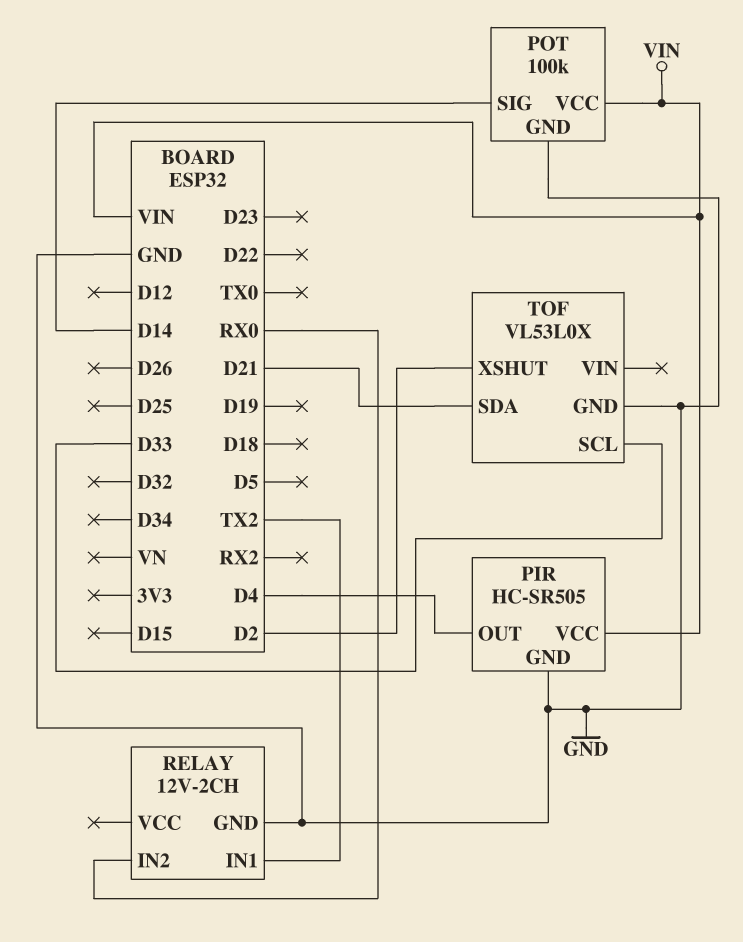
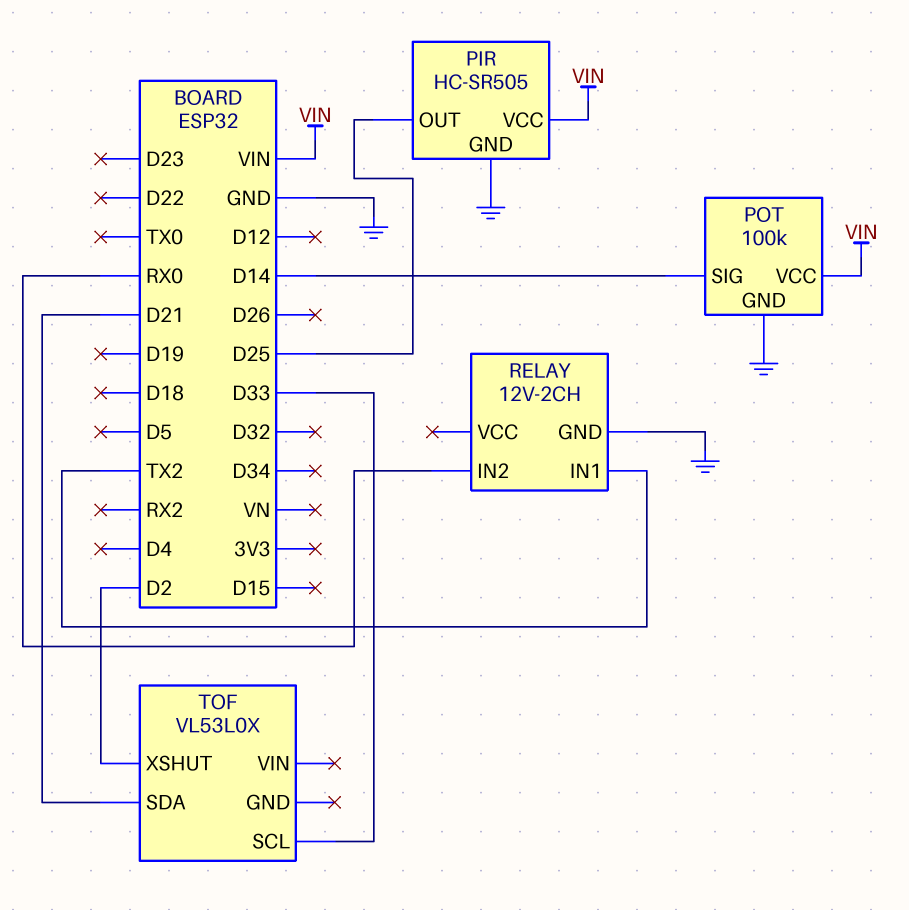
PIR pin OUT: D4 -> D25
TOF pin GND: GND -> none

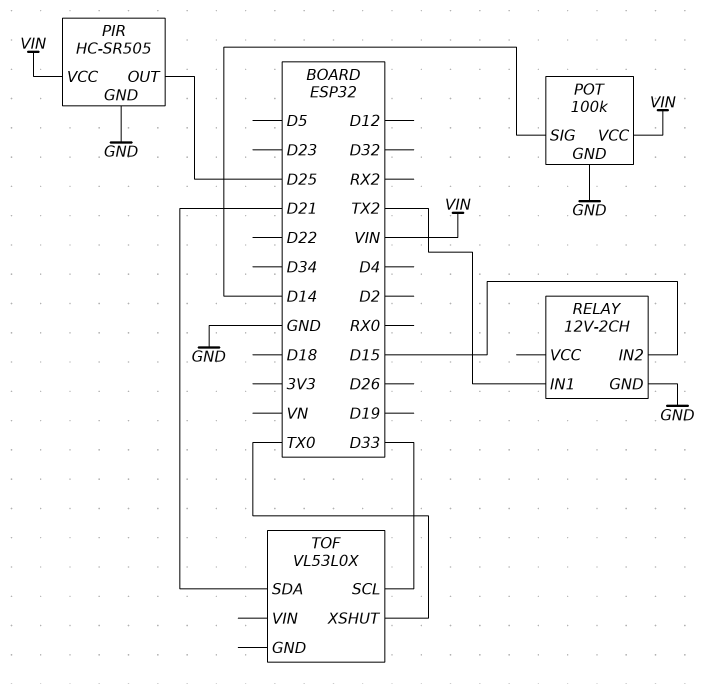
RELAY pin IN2: RX0 -> D15
TOF pin XSHUT: D2 -> TX0

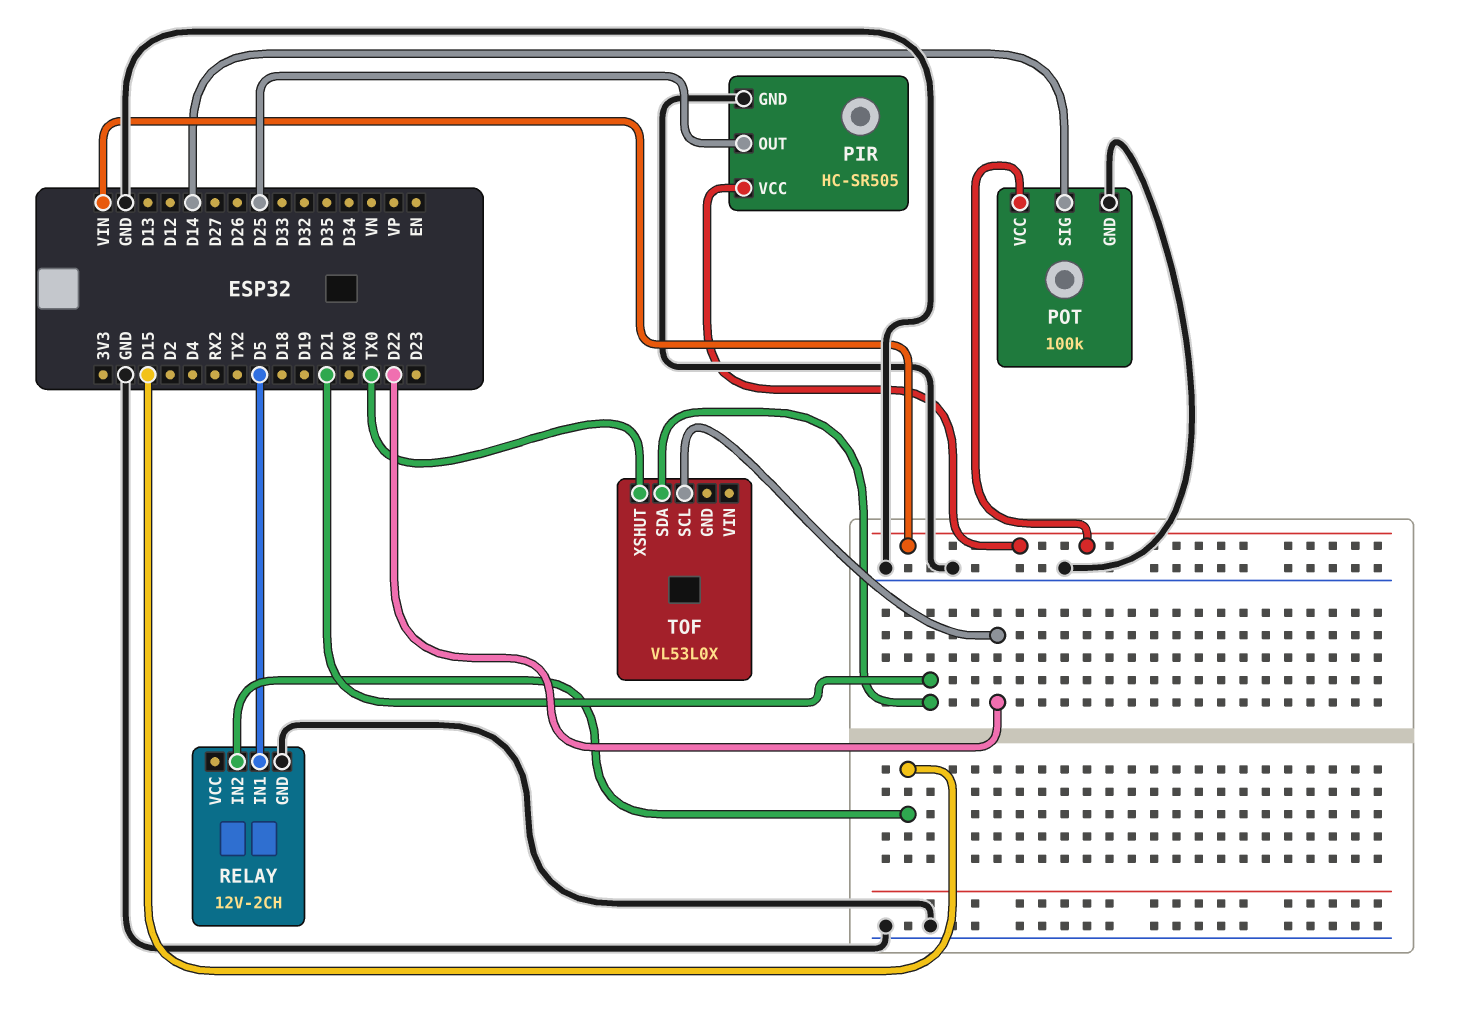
RELAY pin IN1: TX2 -> D5
TOF pin SCL: D33 -> D22

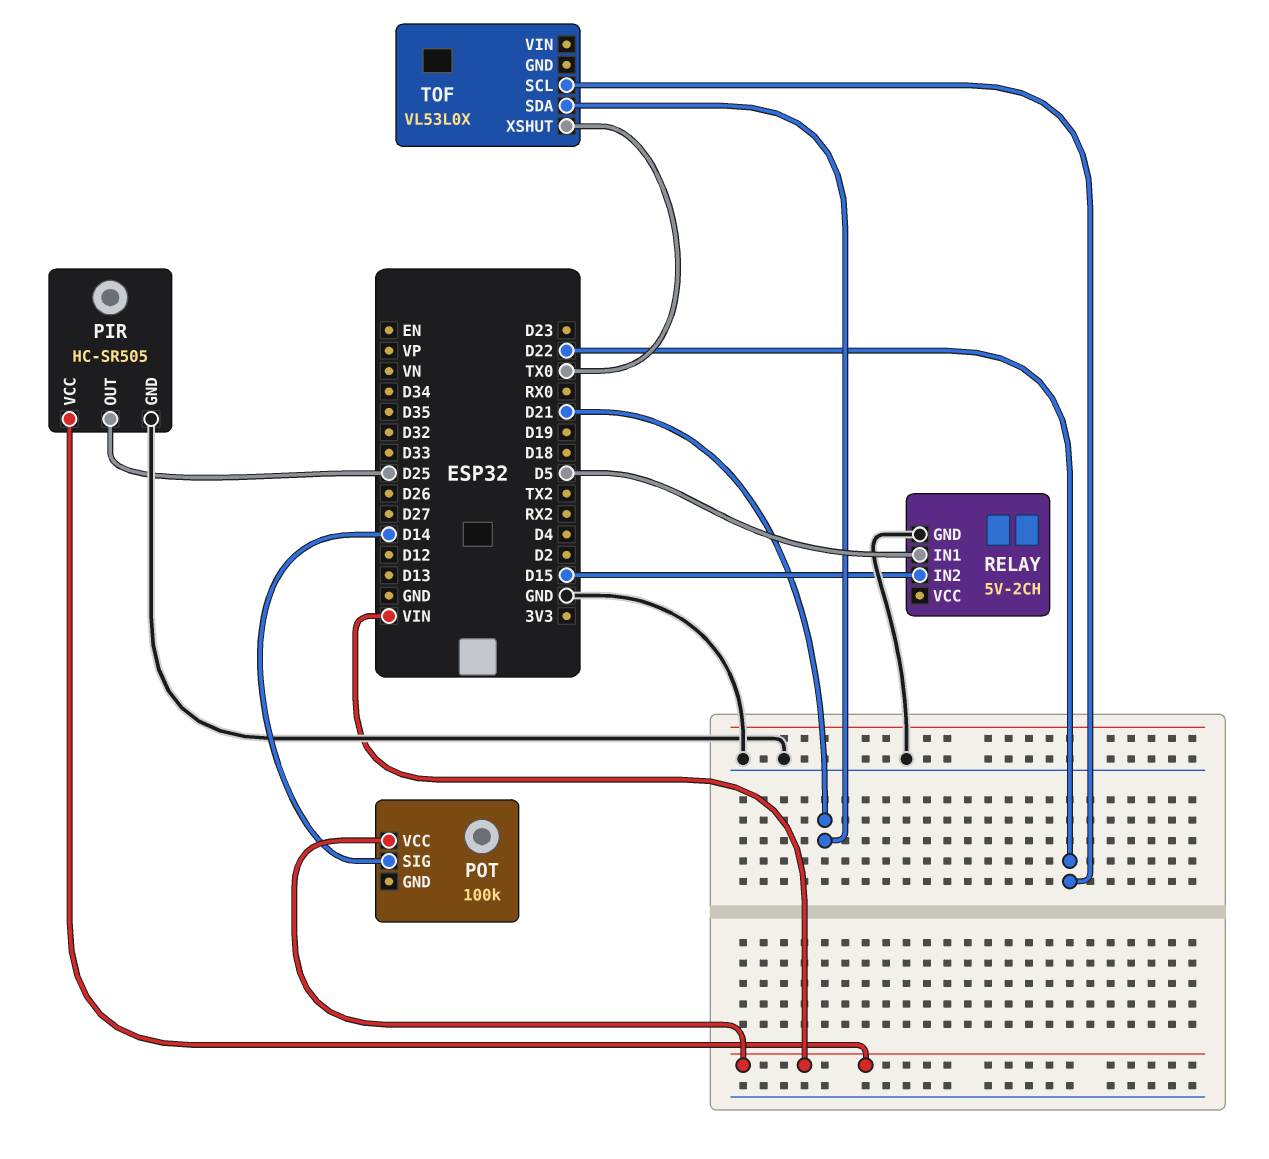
POT pin GND: GND -> none
RELAY: 12V-2CH -> 5V-2CH

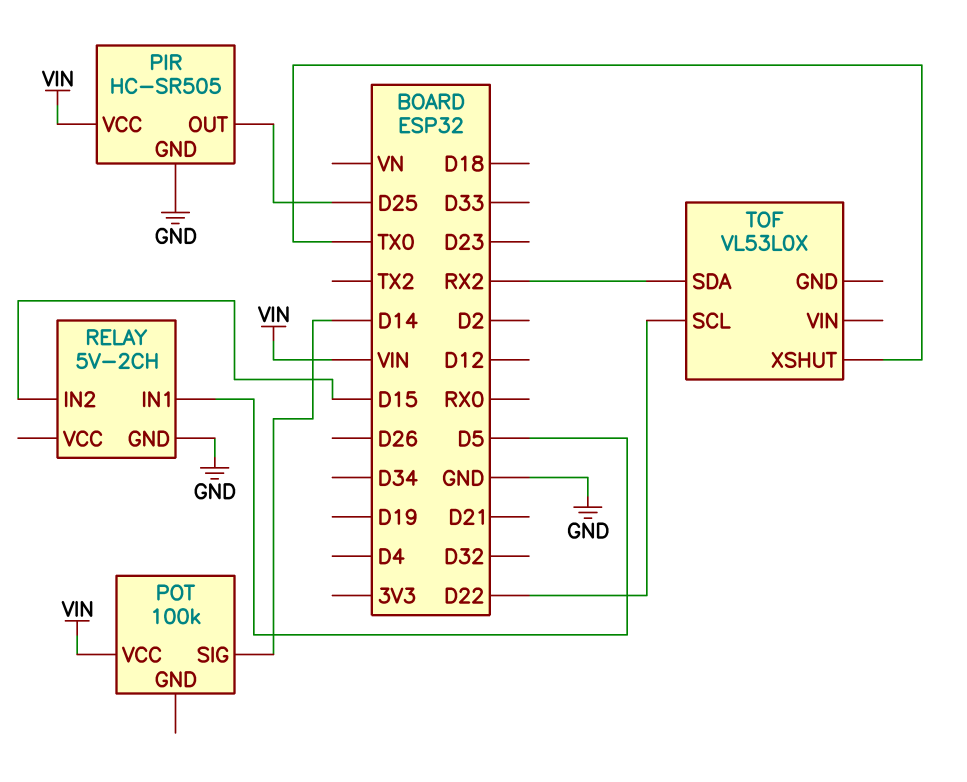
TOF pin SDA: D21 -> RX2

